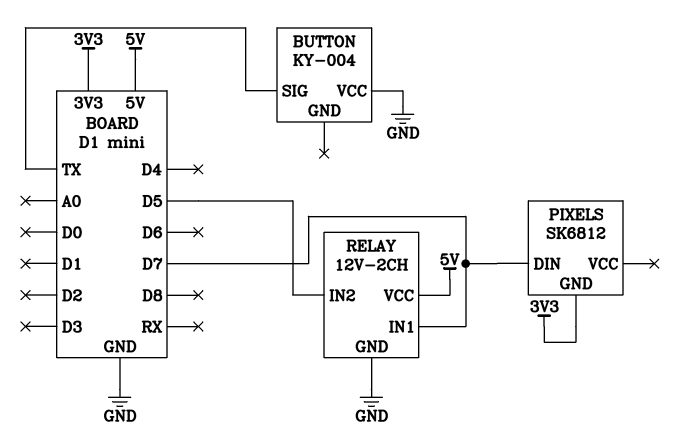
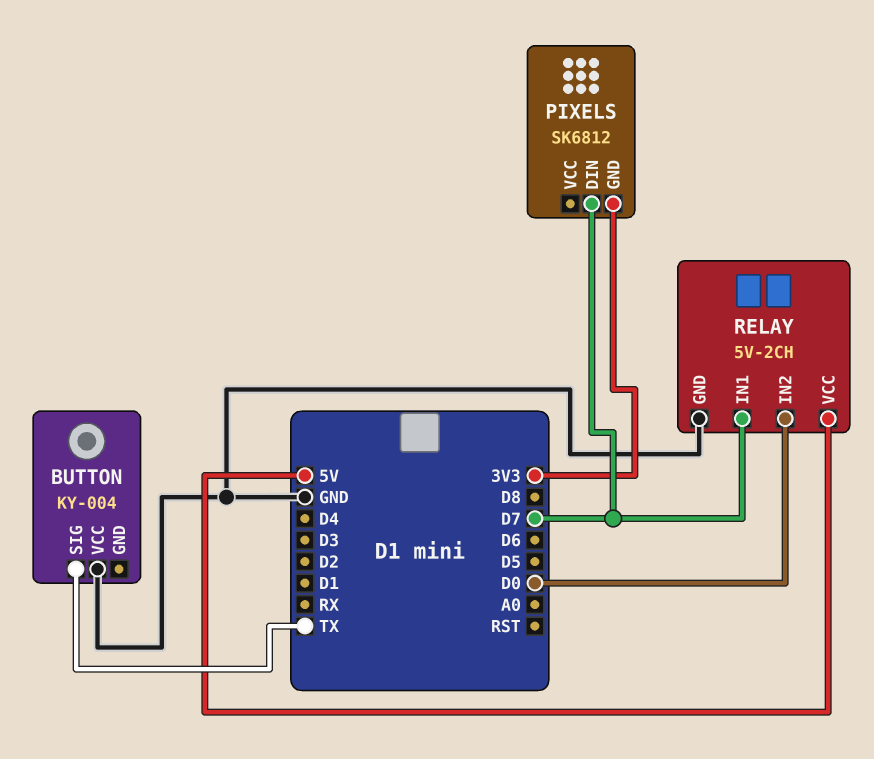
RELAY: 12V-2CH -> 5V-2CH
RELAY pin IN2: D5 -> D0

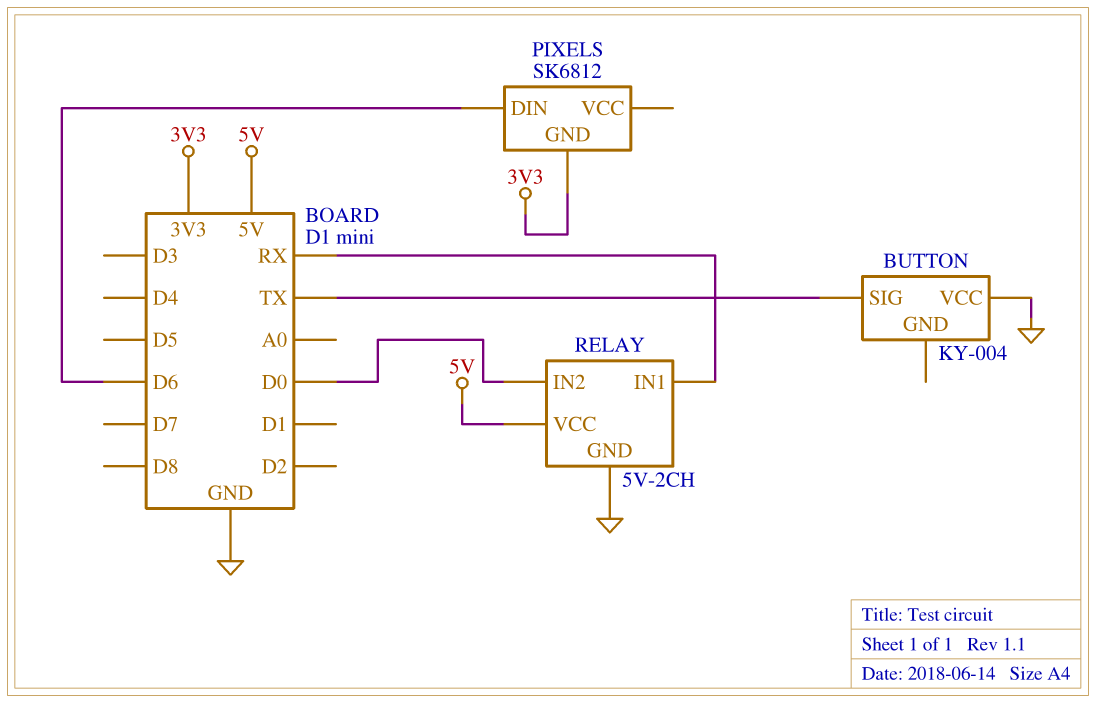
PIXELS pin DIN: D7 -> D6
RELAY pin IN1: D7 -> RX

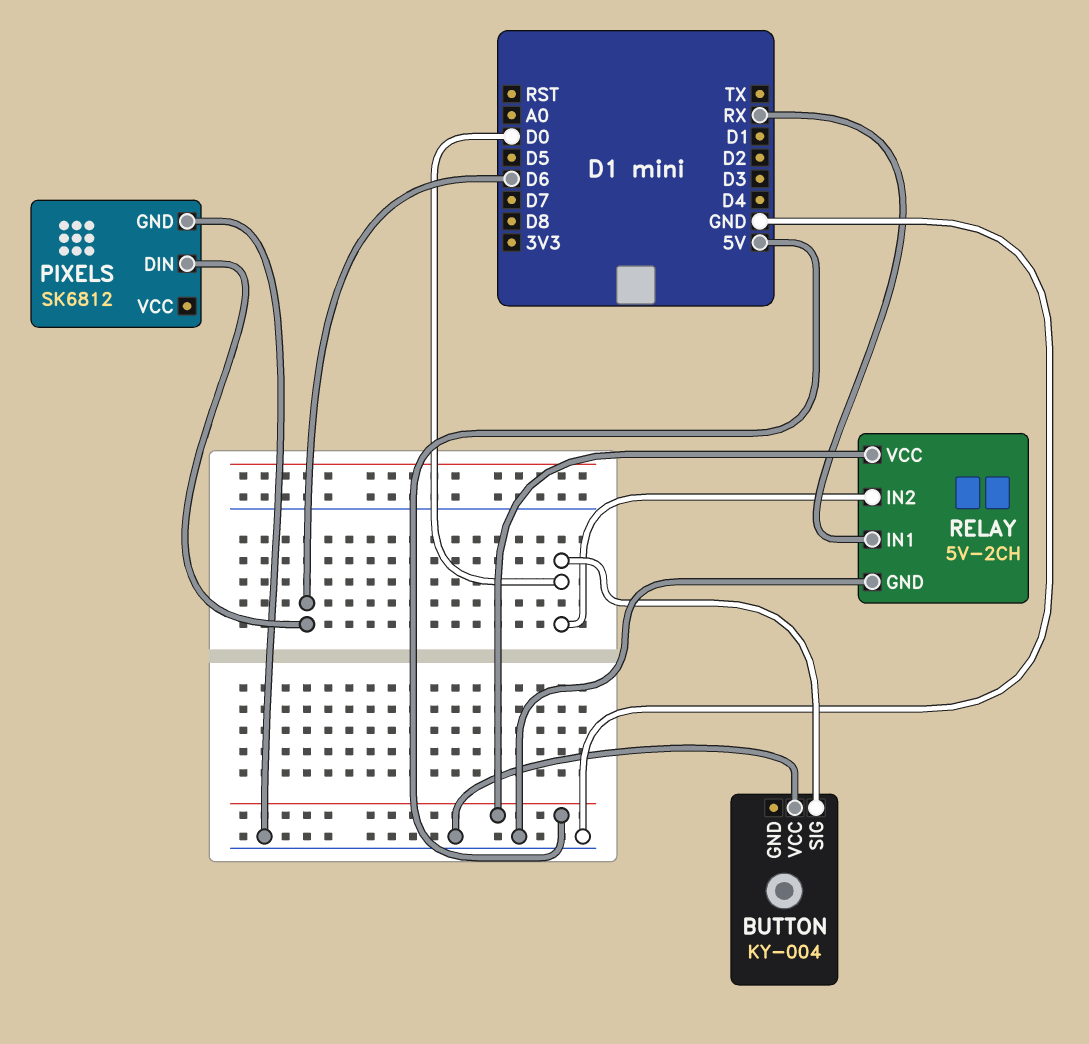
BUTTON pin SIG: TX -> D0
PIXELS pin GND: 3V3 -> GND

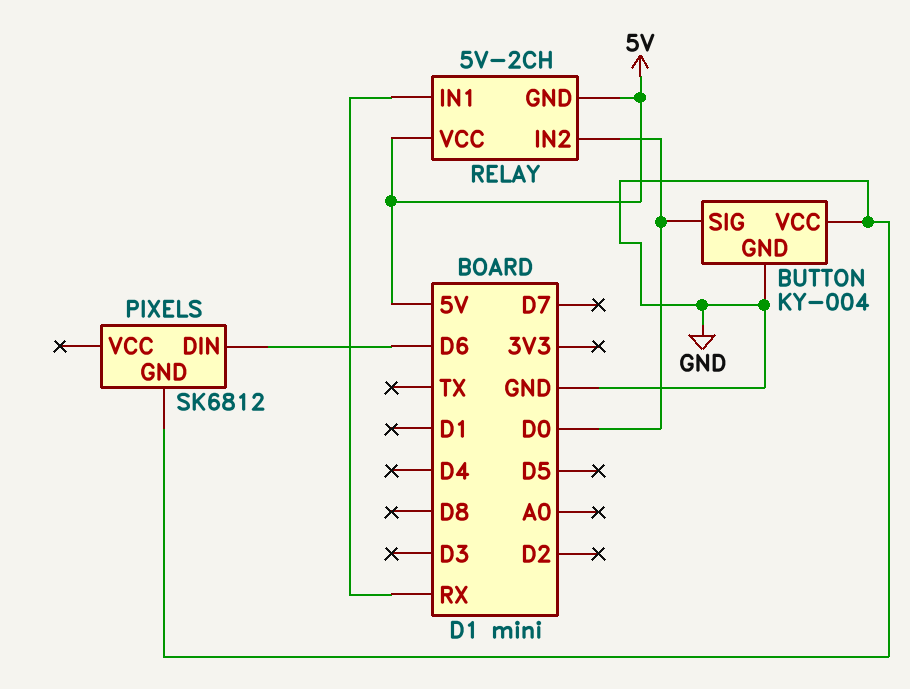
BUTTON pin GND: none -> GND
RELAY pin GND: GND -> 5V

